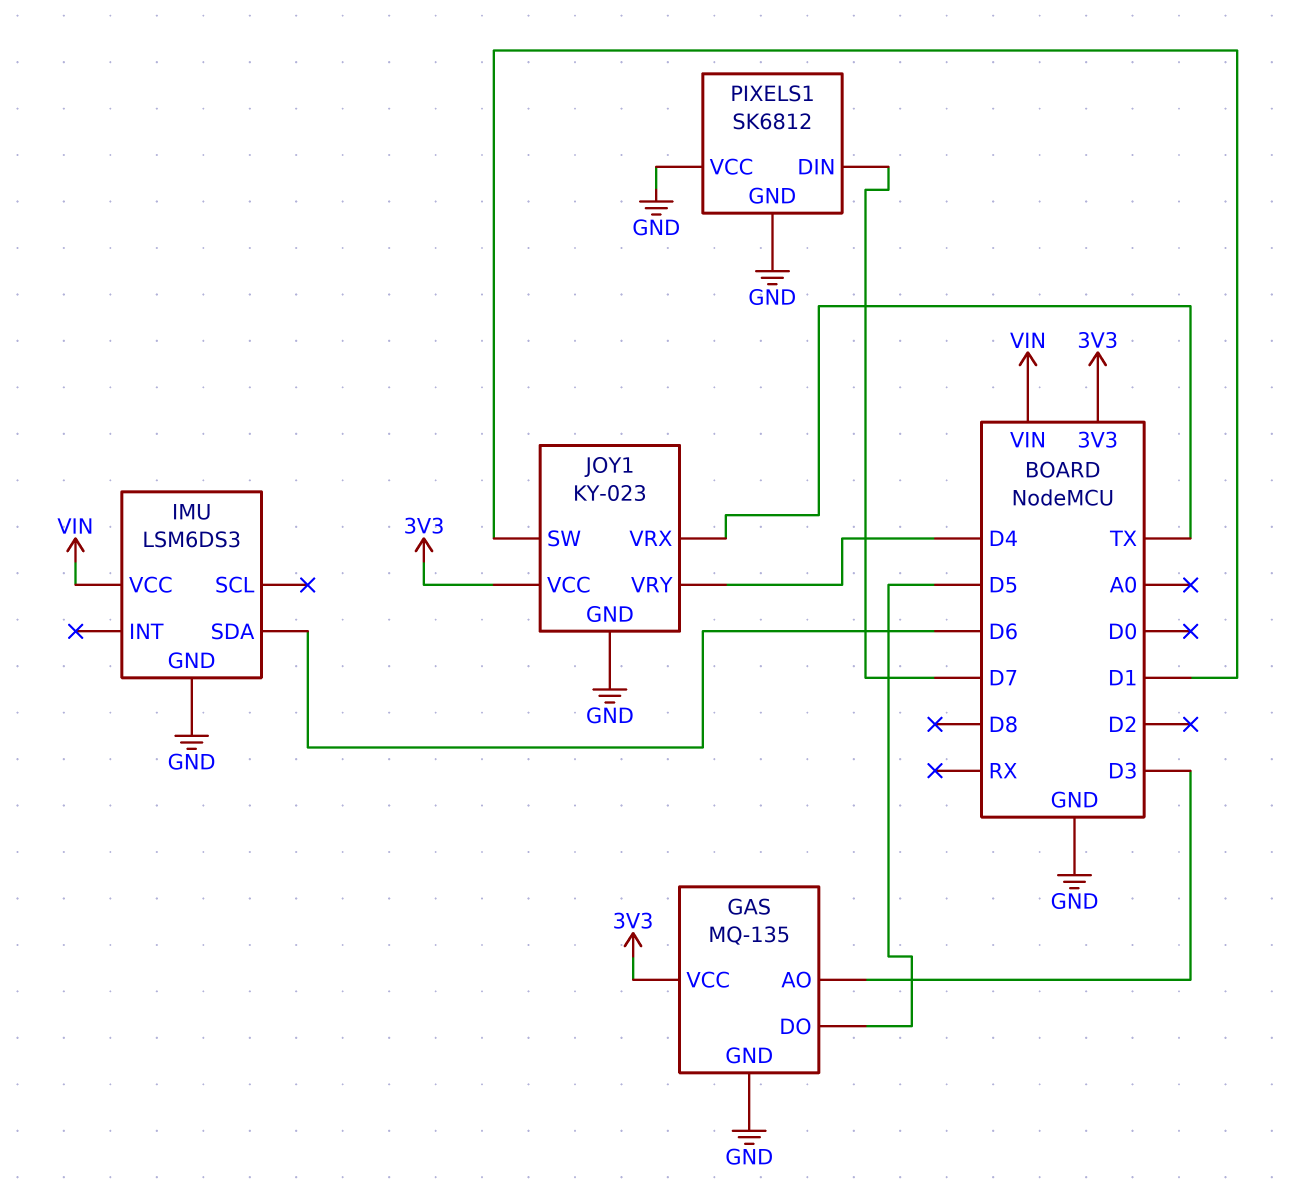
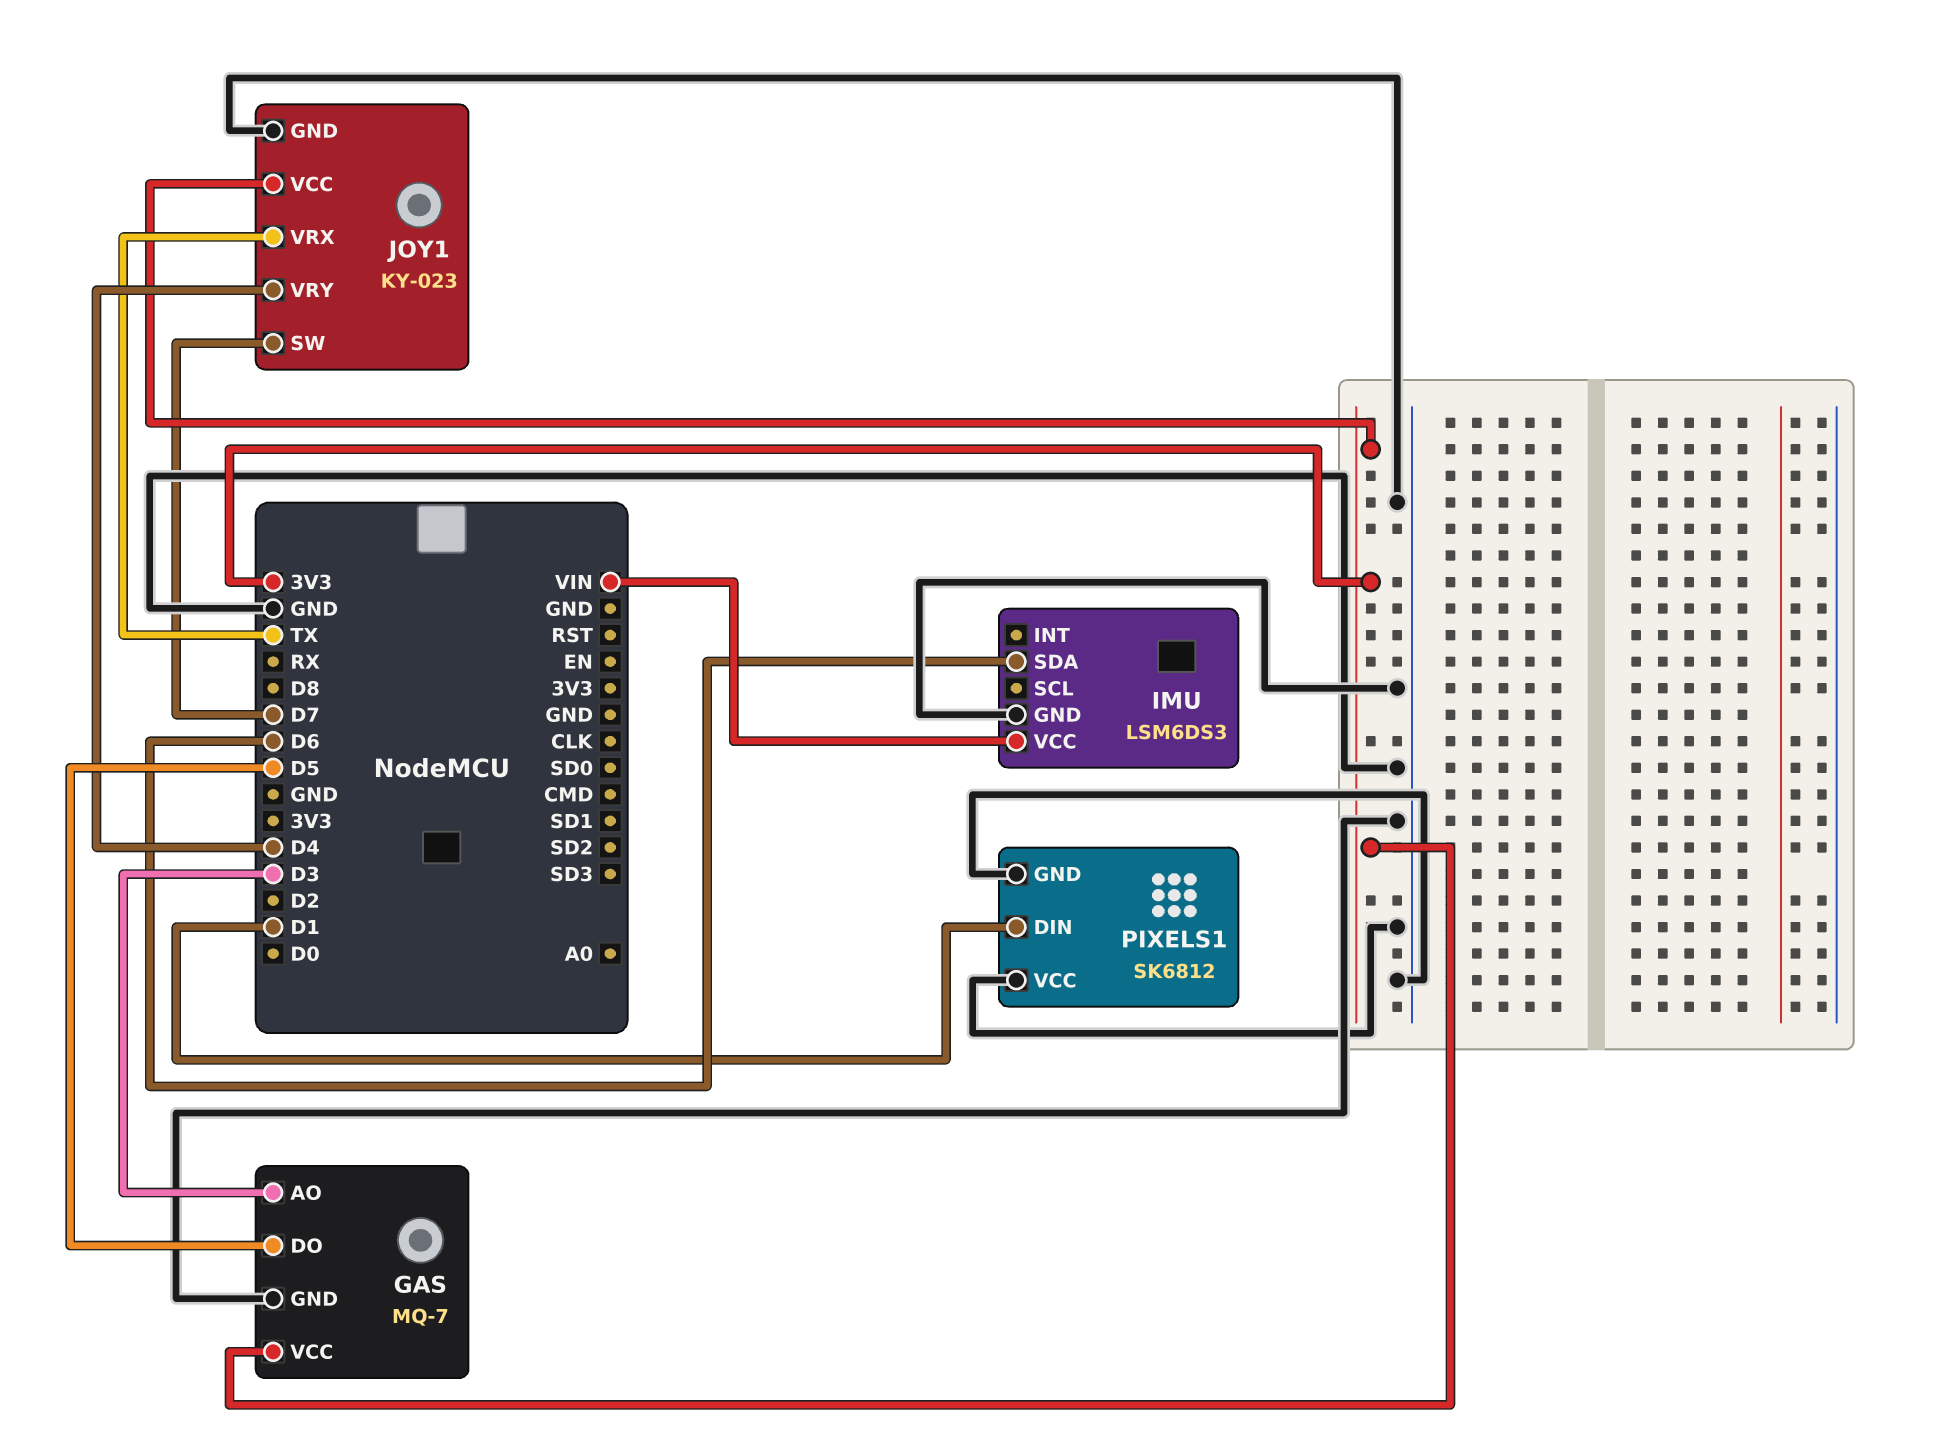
GAS: MQ-135 -> MQ-7
JOY1 pin SW: D1 -> D7
PIXELS1 pin DIN: D7 -> D1

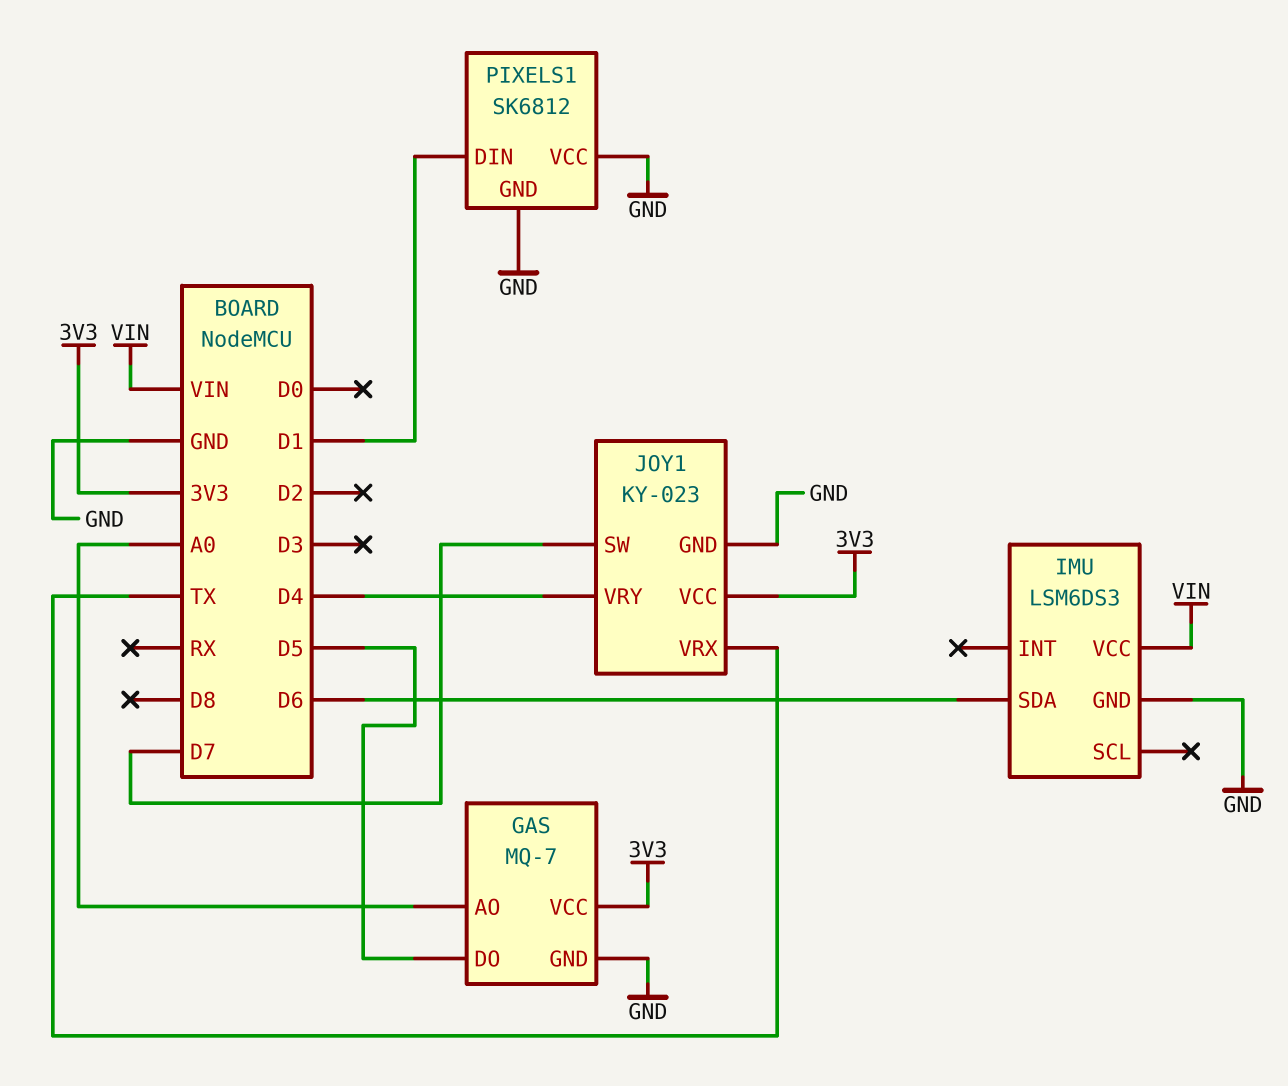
GAS pin AO: D3 -> A0

